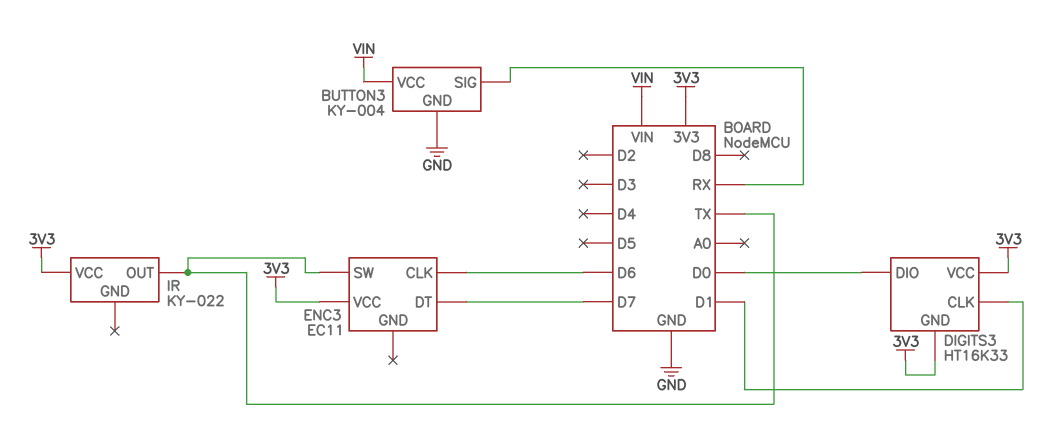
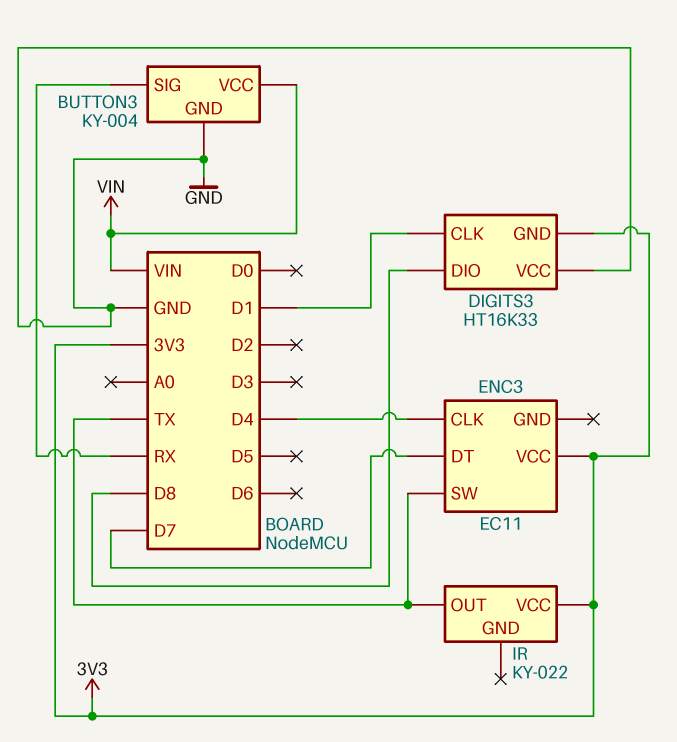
DIGITS3 pin DIO: D0 -> D8
DIGITS3 pin VCC: 3V3 -> GND
ENC3 pin CLK: D6 -> D4

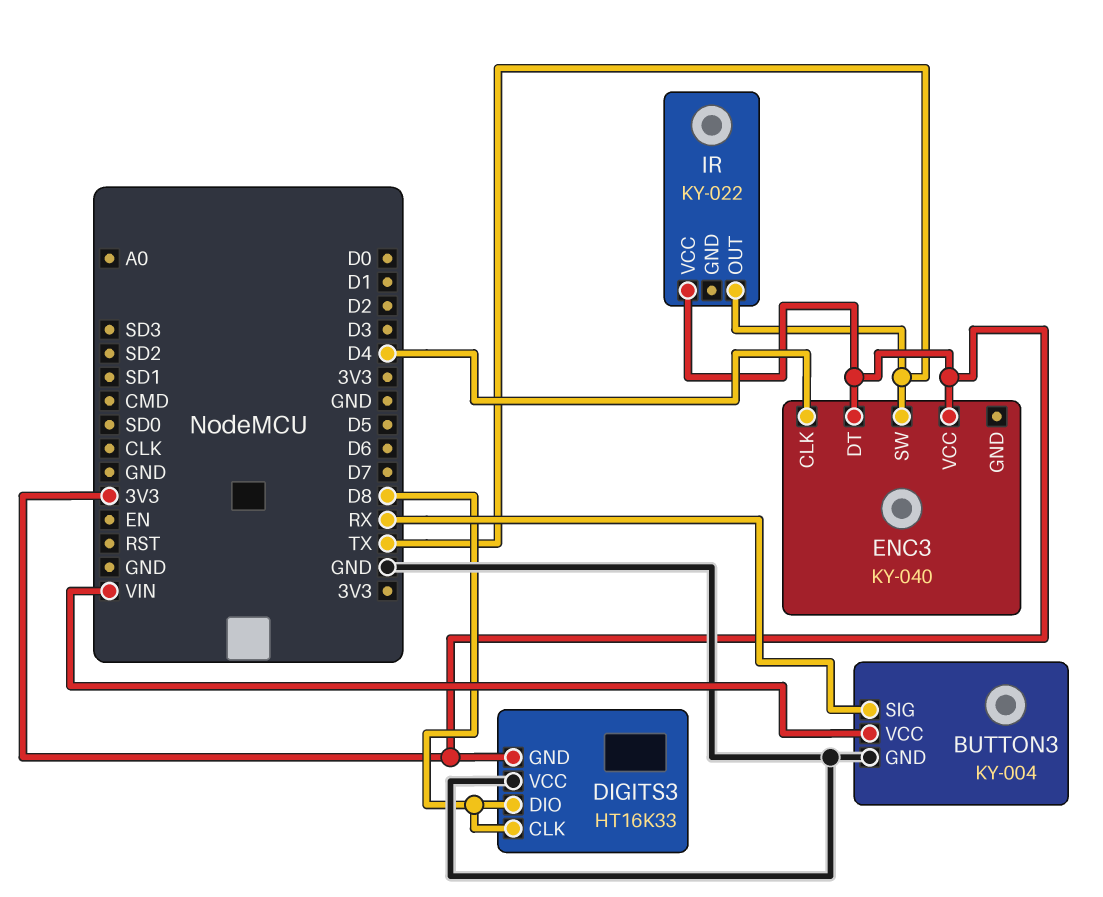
DIGITS3 pin CLK: D1 -> D8
ENC3: EC11 -> KY-040
ENC3 pin DT: D7 -> 3V3

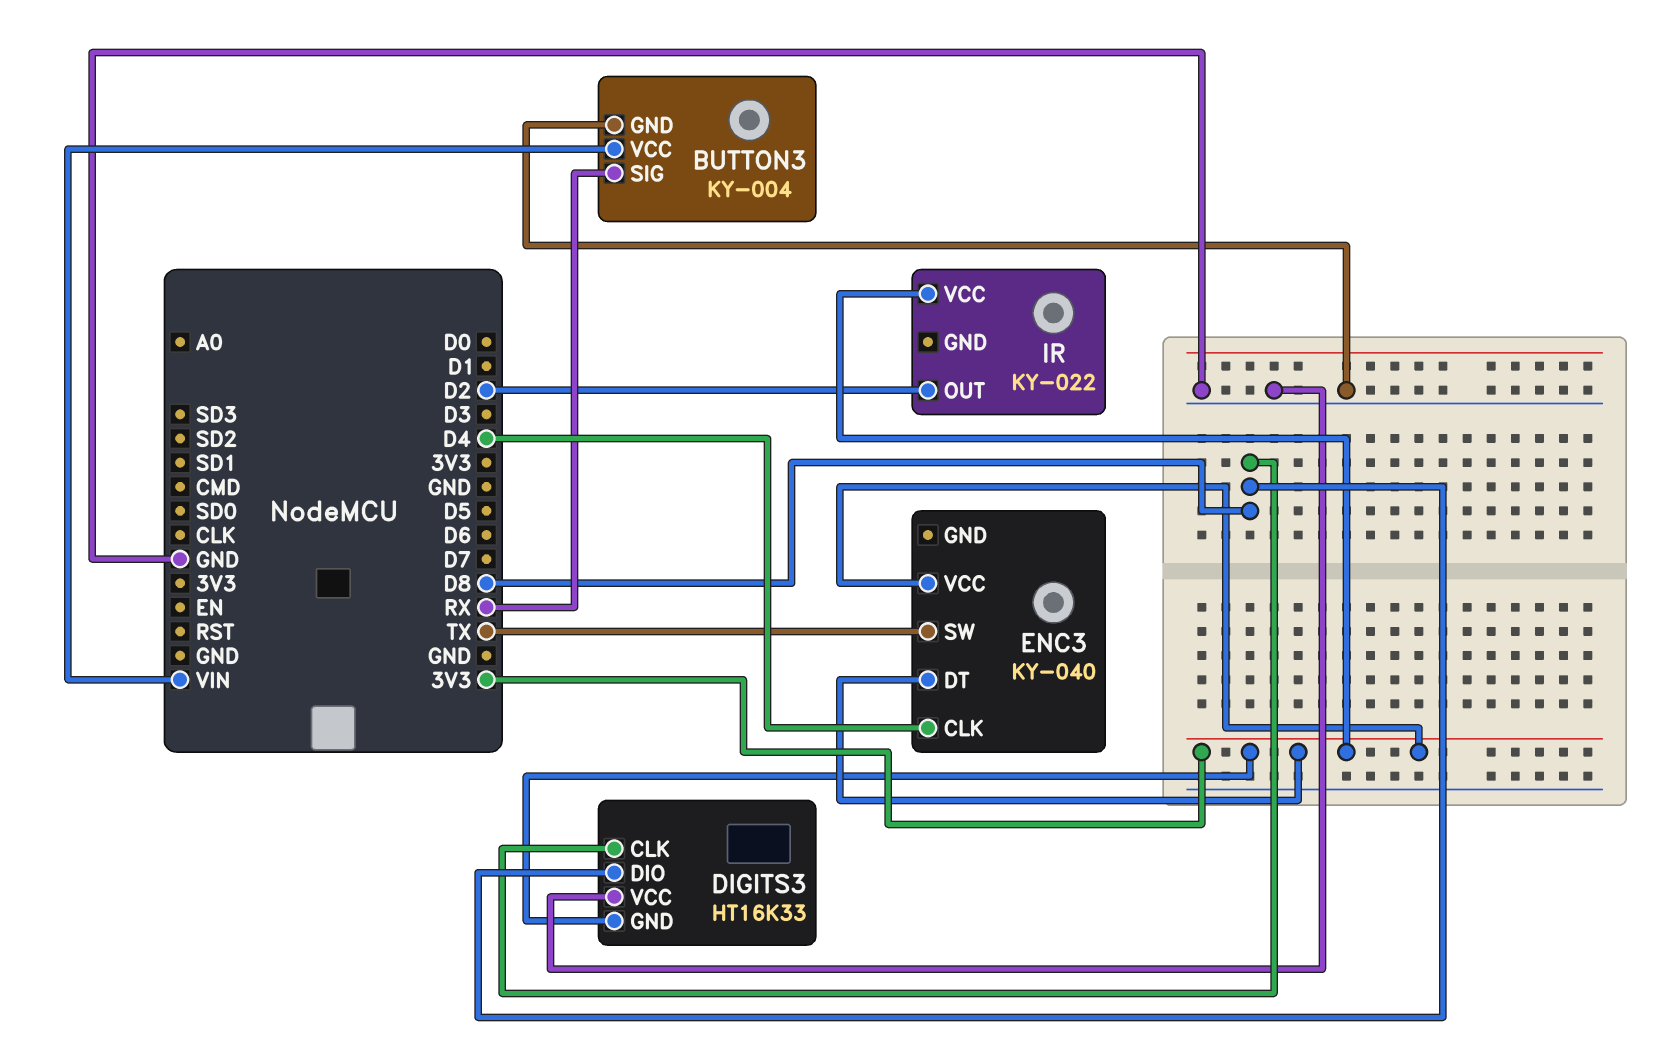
IR pin OUT: TX -> D2

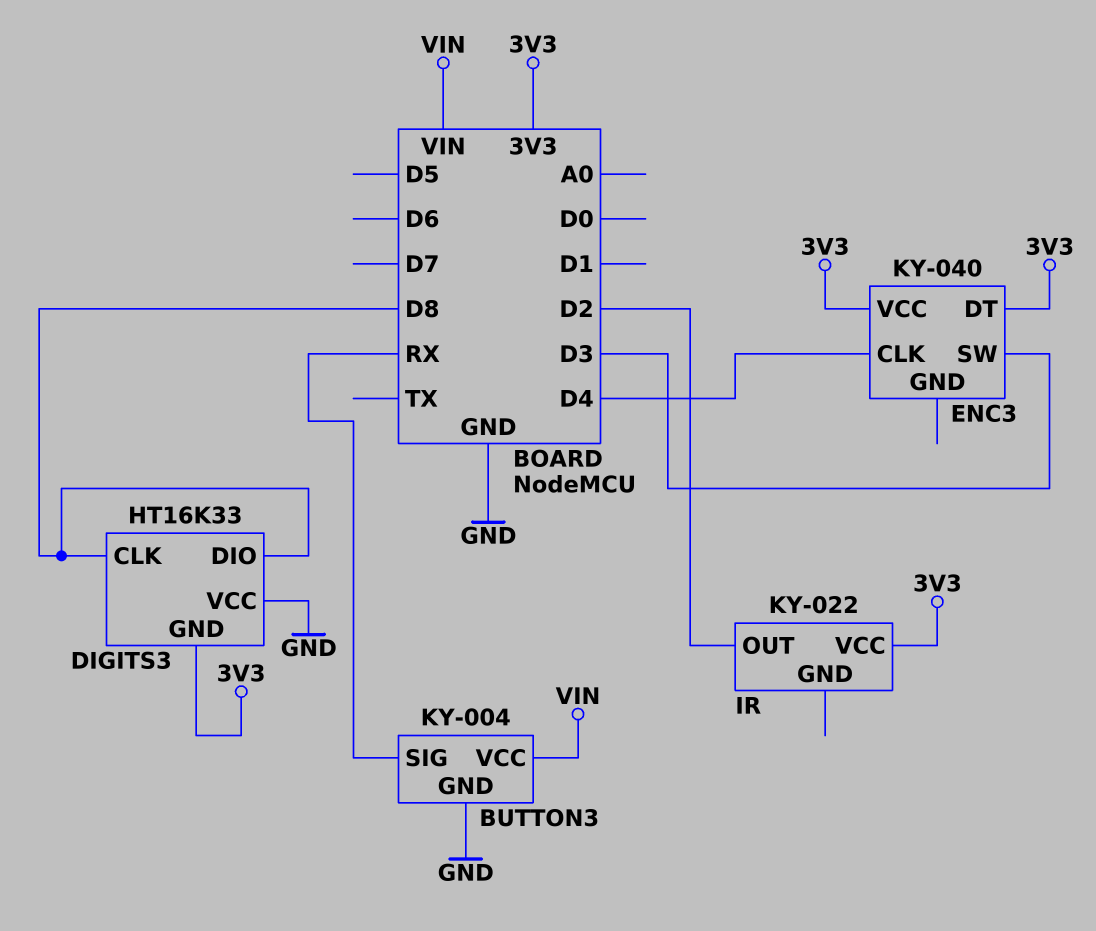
ENC3 pin SW: TX -> D3

